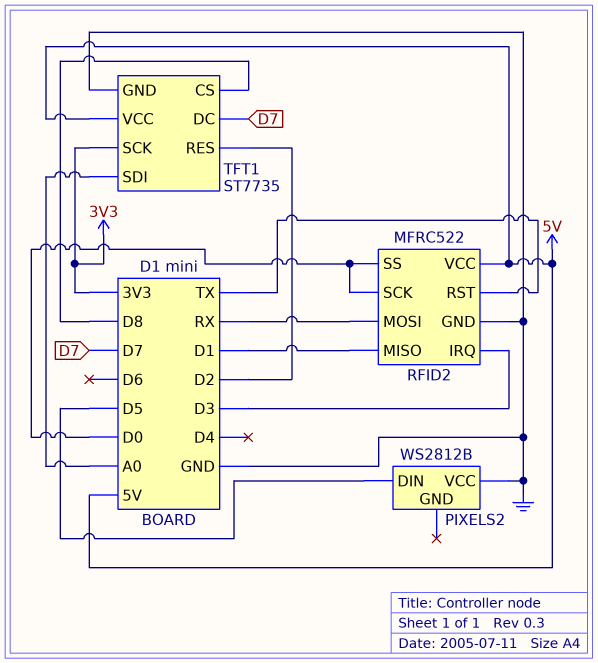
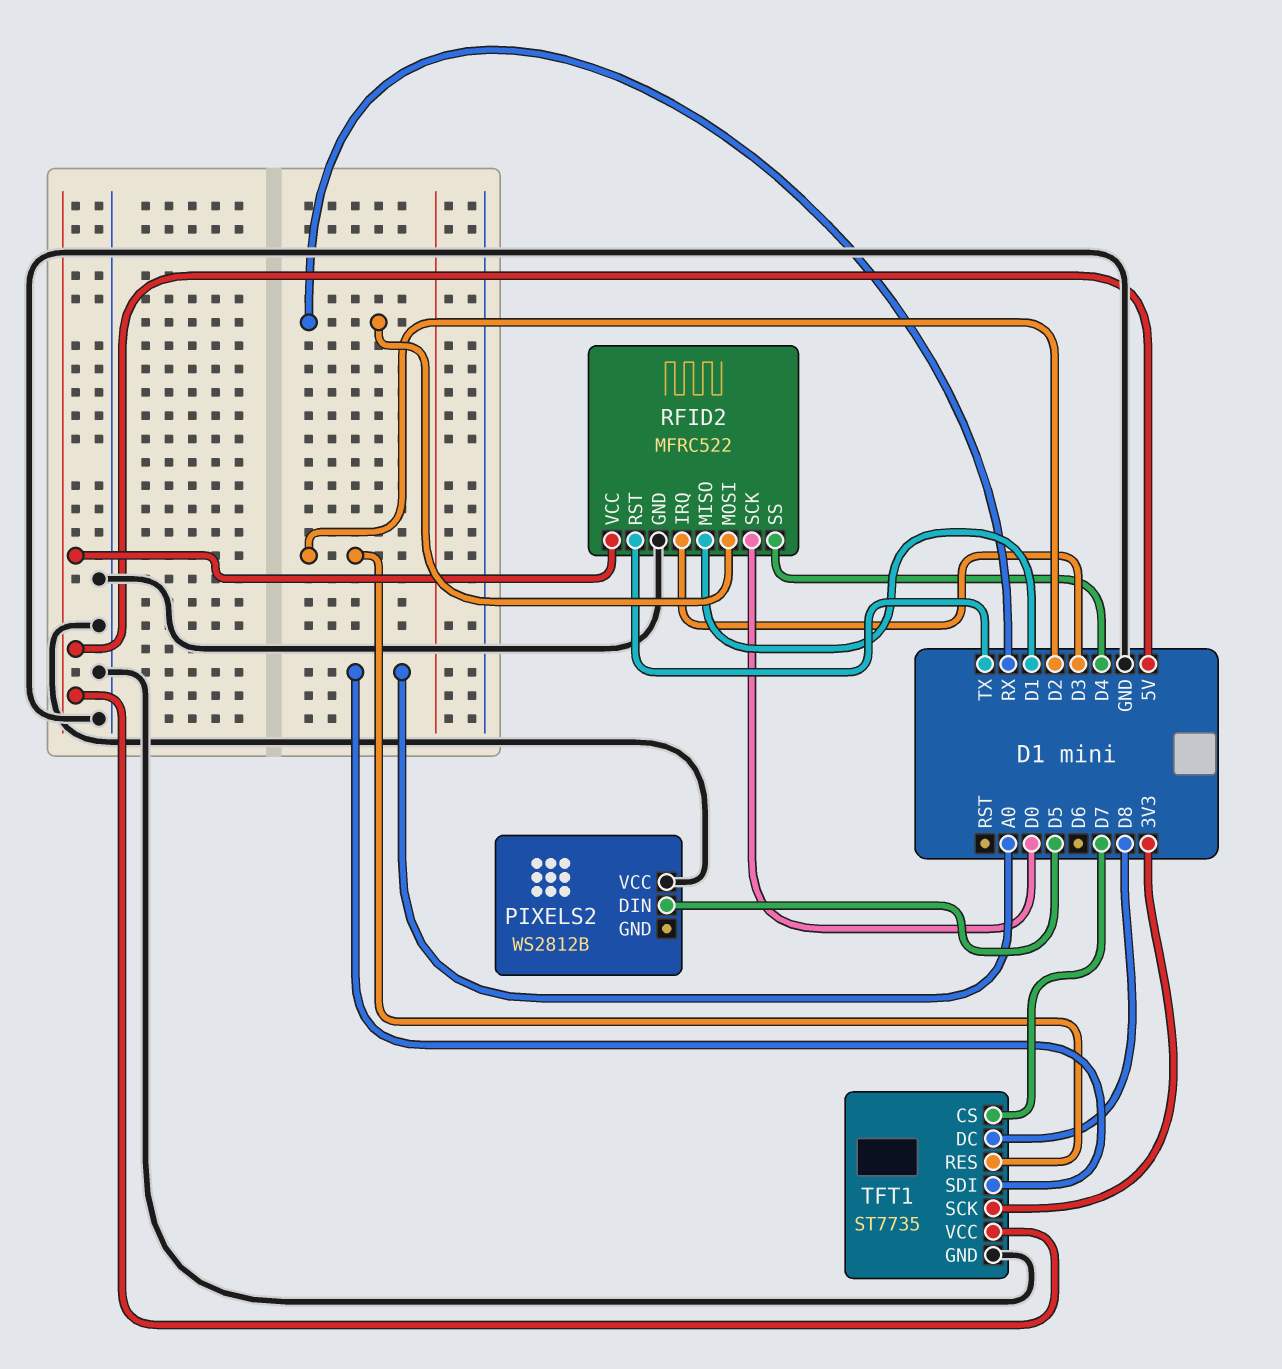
RFID2 pin SS: D0 -> D4
TFT1 pin CS: D8 -> D7
TFT1 pin DC: D7 -> D8

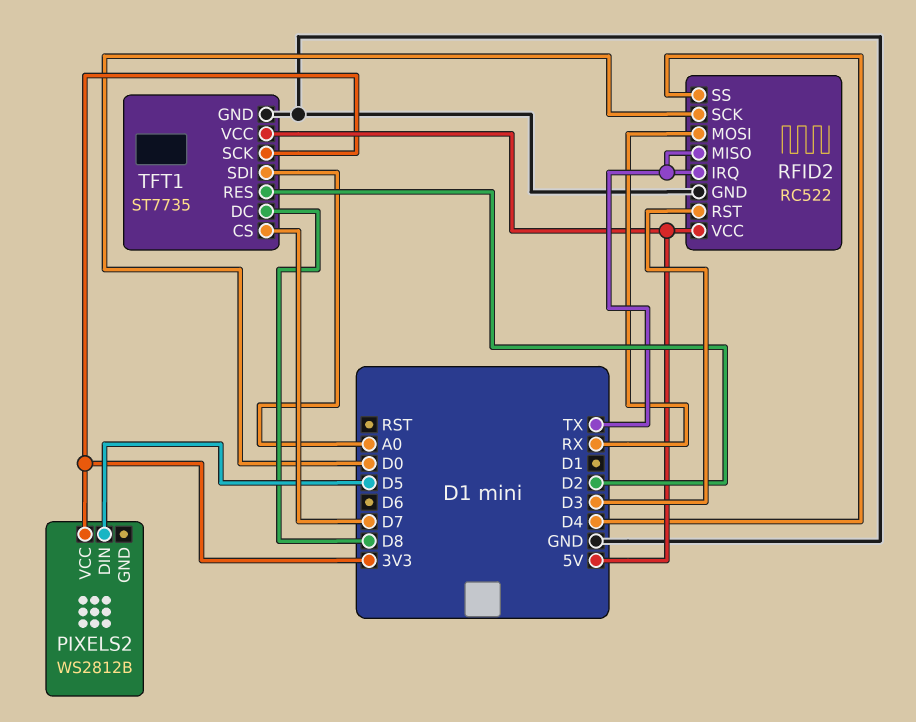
PIXELS2 pin VCC: GND -> 3V3
RFID2: MFRC522 -> RC522
RFID2 pin IRQ: D3 -> TX
RFID2 pin MISO: D1 -> TX
RFID2 pin RST: TX -> D3

